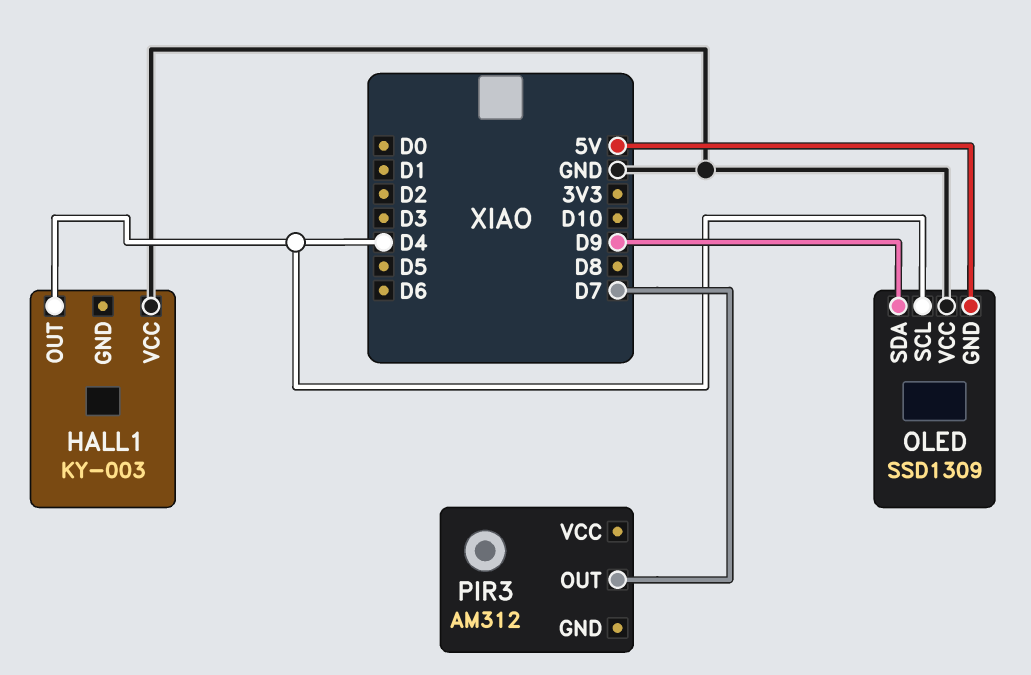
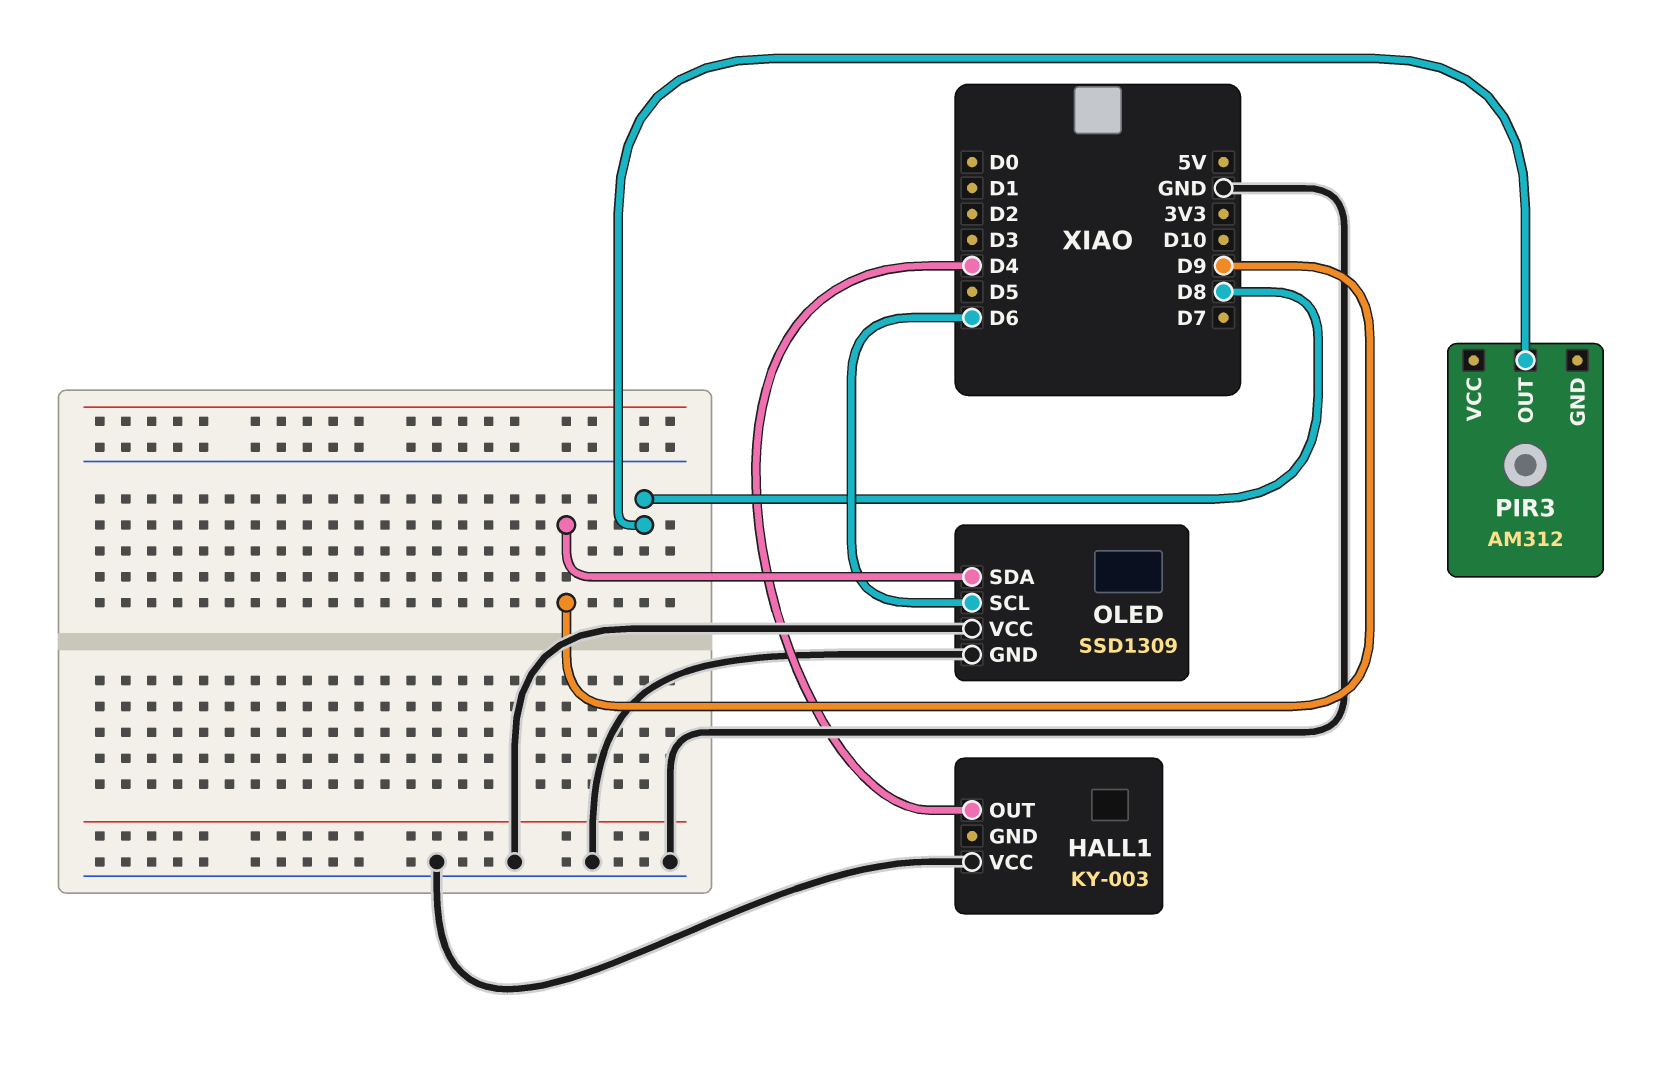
OLED pin GND: 5V -> GND
OLED pin SCL: D4 -> D6
PIR3 pin OUT: D7 -> D8

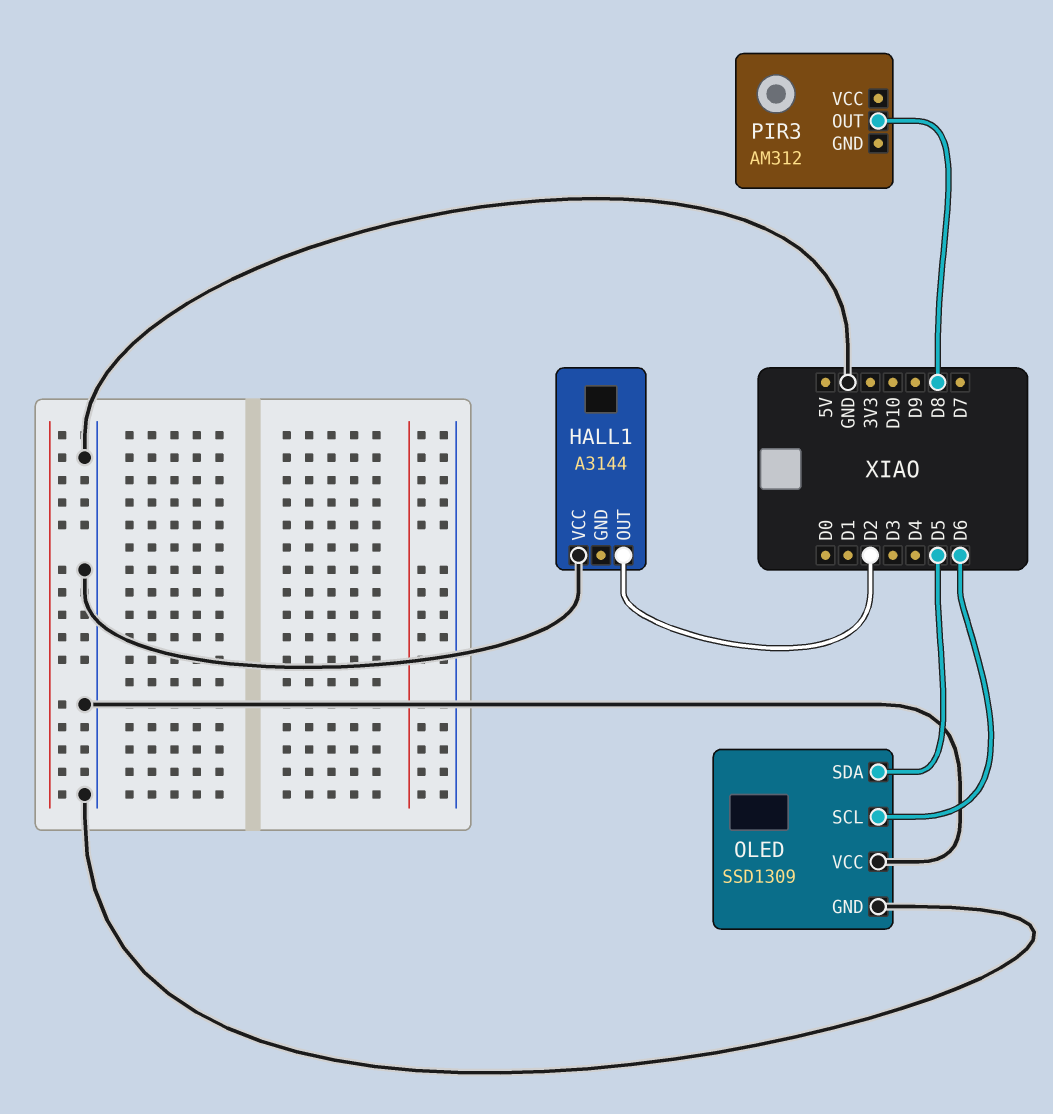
HALL1: KY-003 -> A3144
HALL1 pin OUT: D4 -> D2
OLED pin SDA: D9 -> D5

